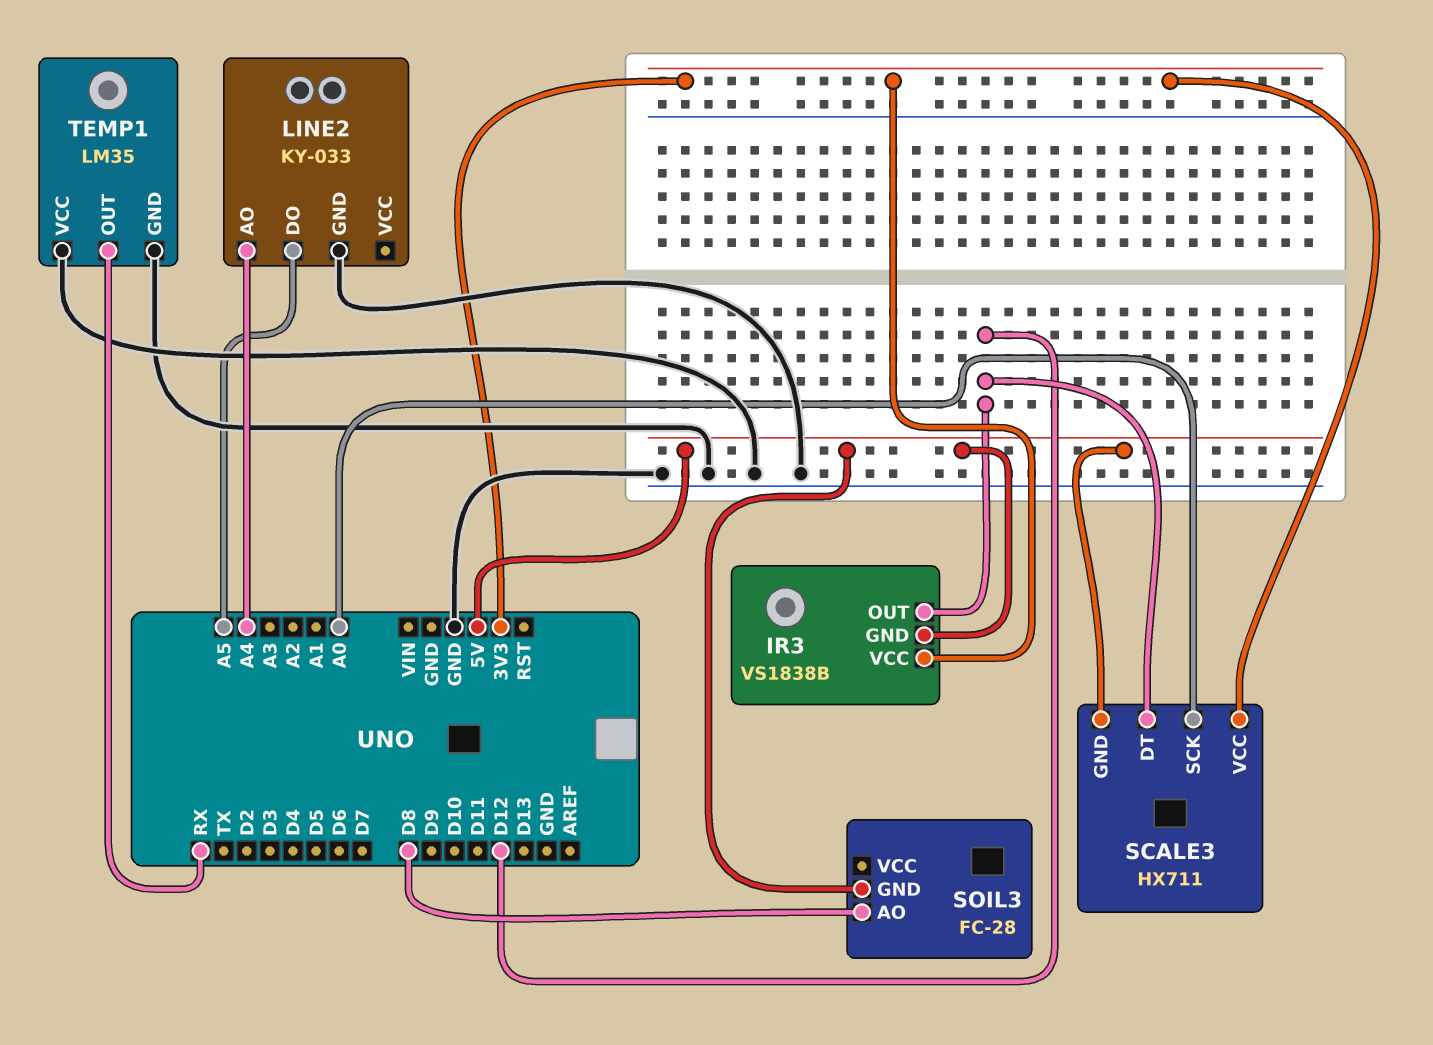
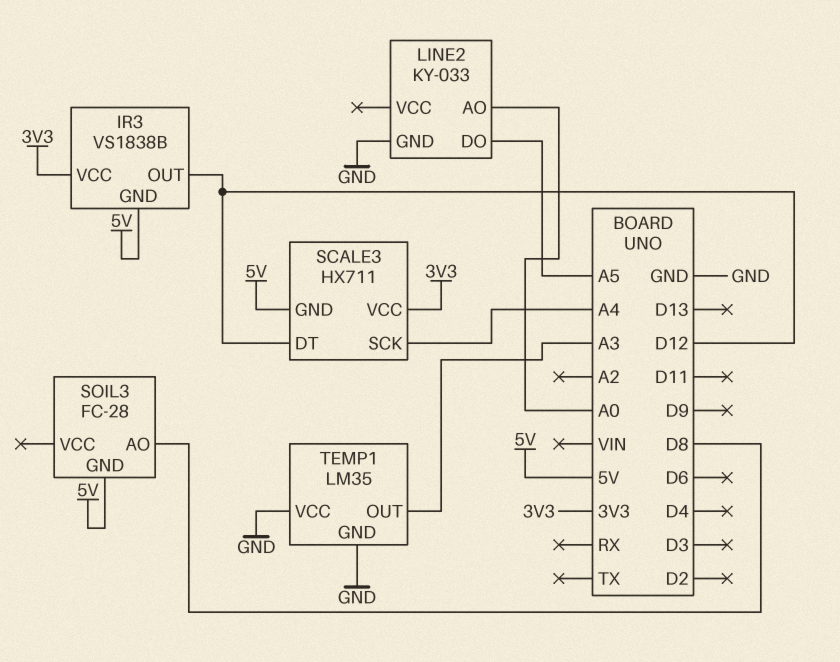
LINE2 pin AO: A4 -> A0
SCALE3 pin SCK: A0 -> A4
TEMP1 pin OUT: RX -> A3

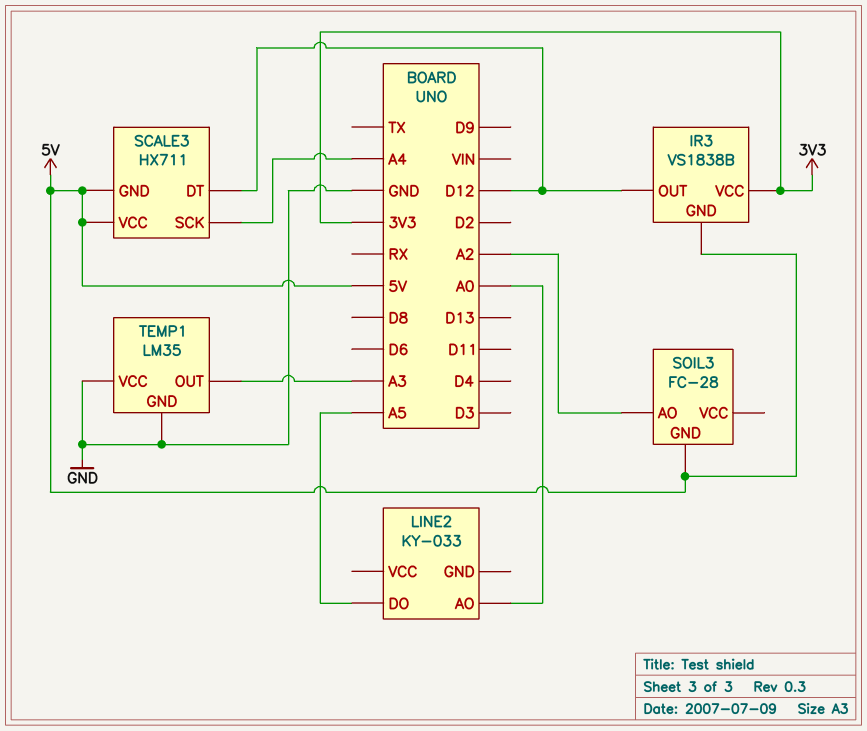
LINE2 pin GND: GND -> none
SCALE3 pin VCC: 3V3 -> 5V
SOIL3 pin AO: D8 -> A2

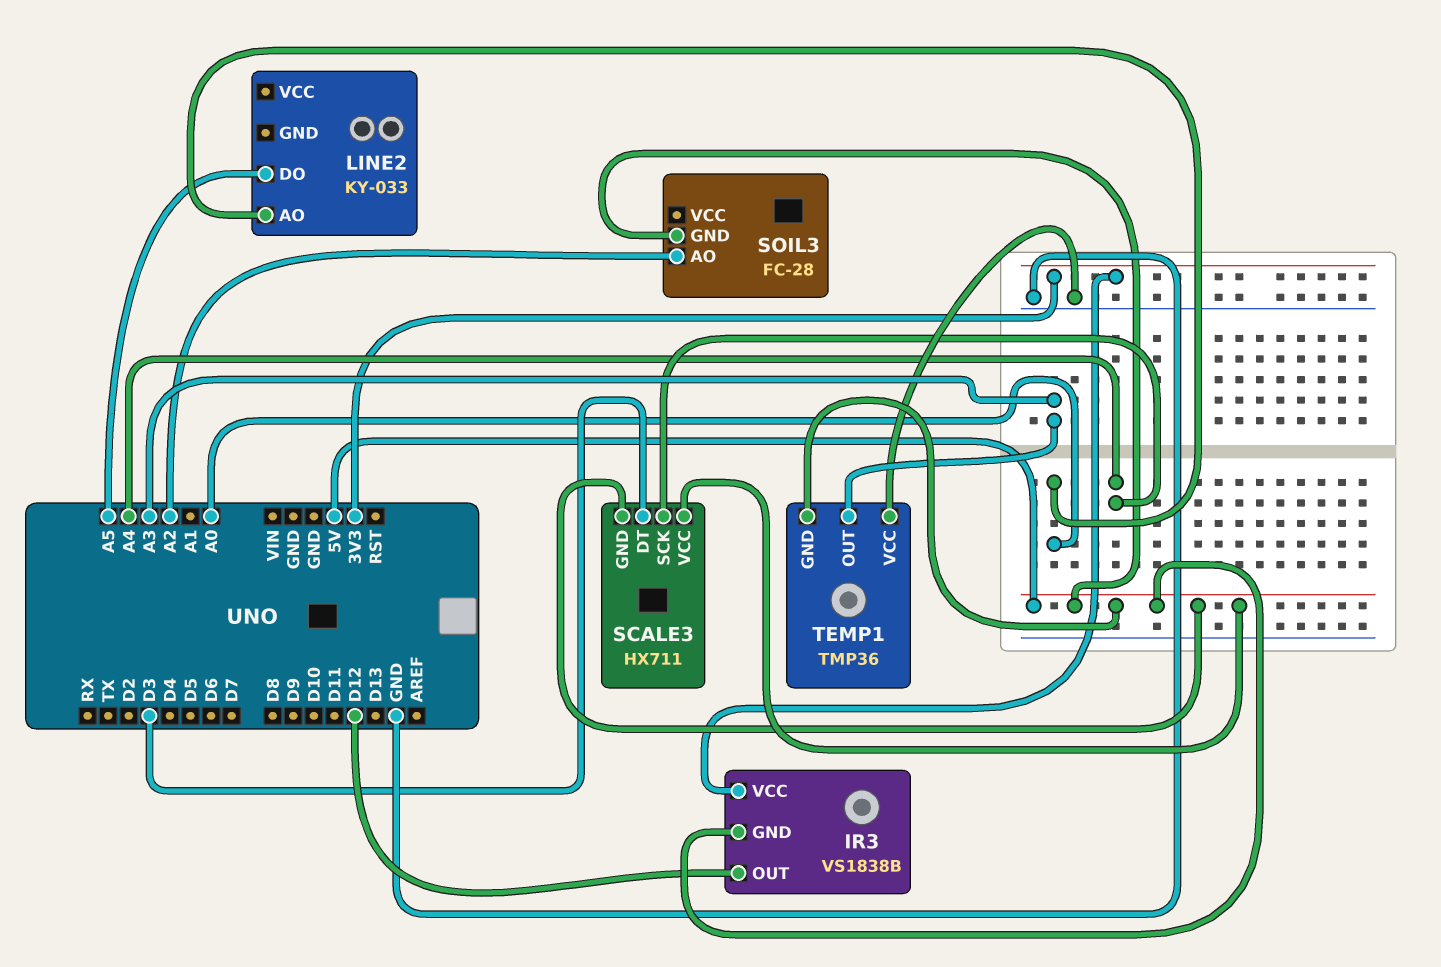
SCALE3 pin DT: D12 -> D3
TEMP1: LM35 -> TMP36
TEMP1 pin GND: GND -> 5V

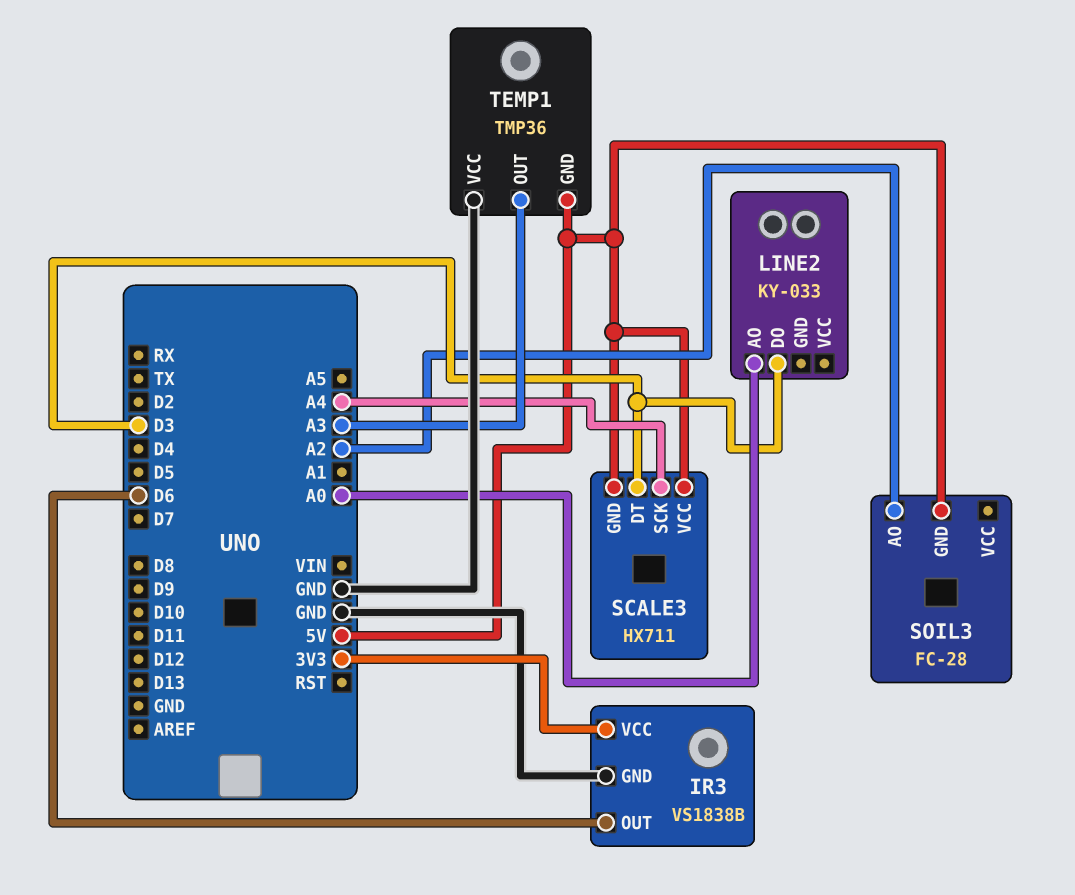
IR3 pin GND: 5V -> GND
IR3 pin OUT: D12 -> D6
LINE2 pin DO: A5 -> D3

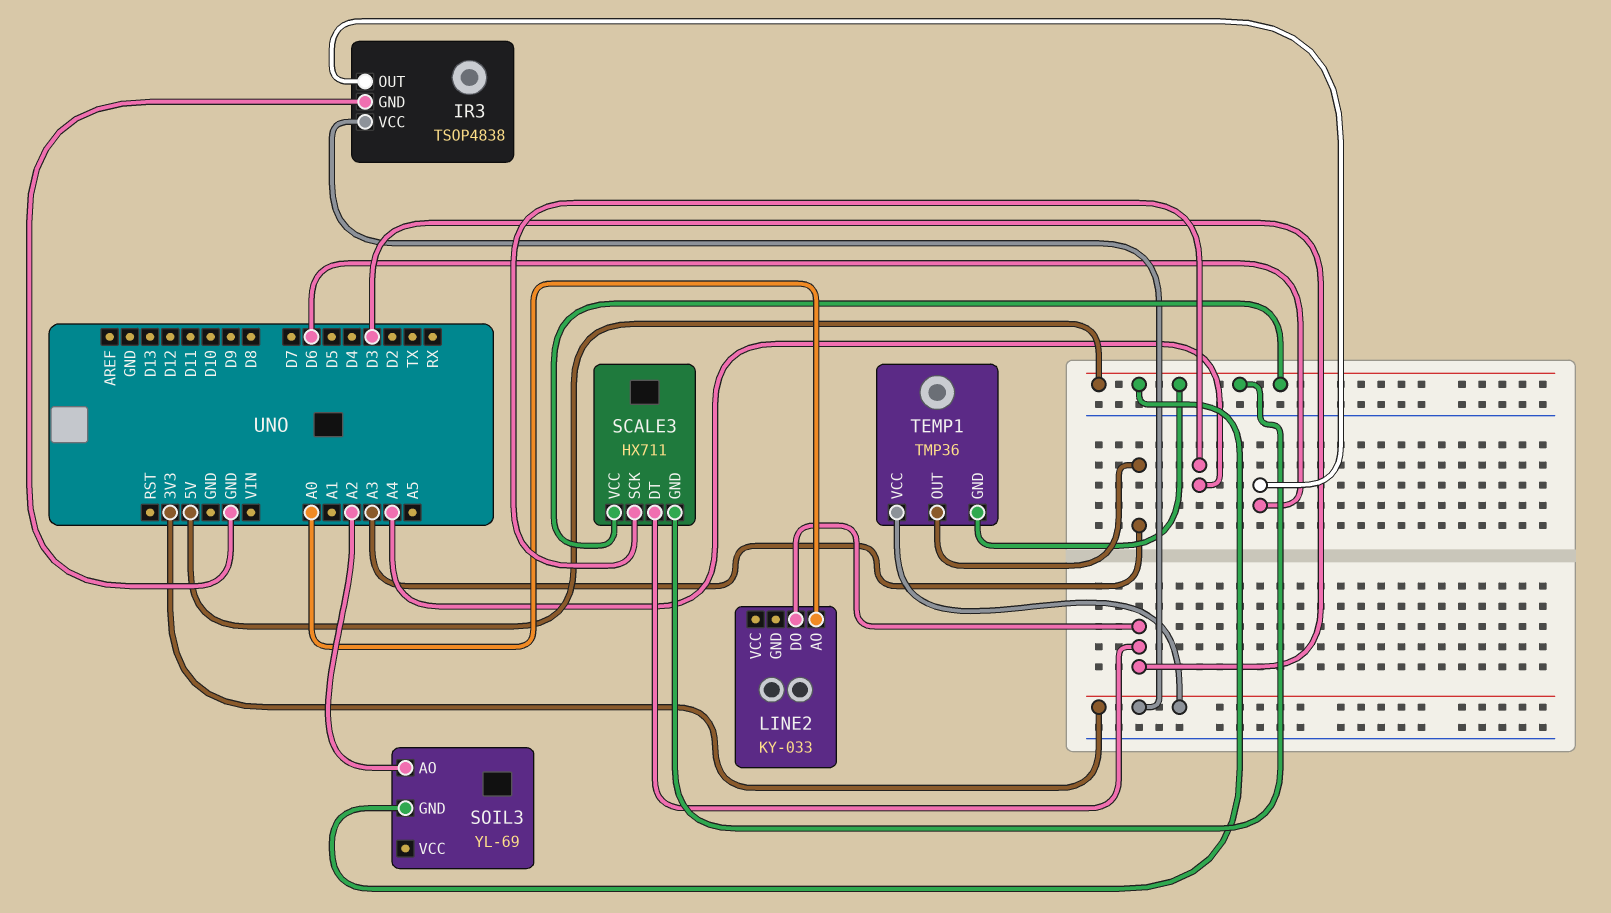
IR3: VS1838B -> TSOP4838
SOIL3: FC-28 -> YL-69
TEMP1 pin VCC: GND -> 3V3

